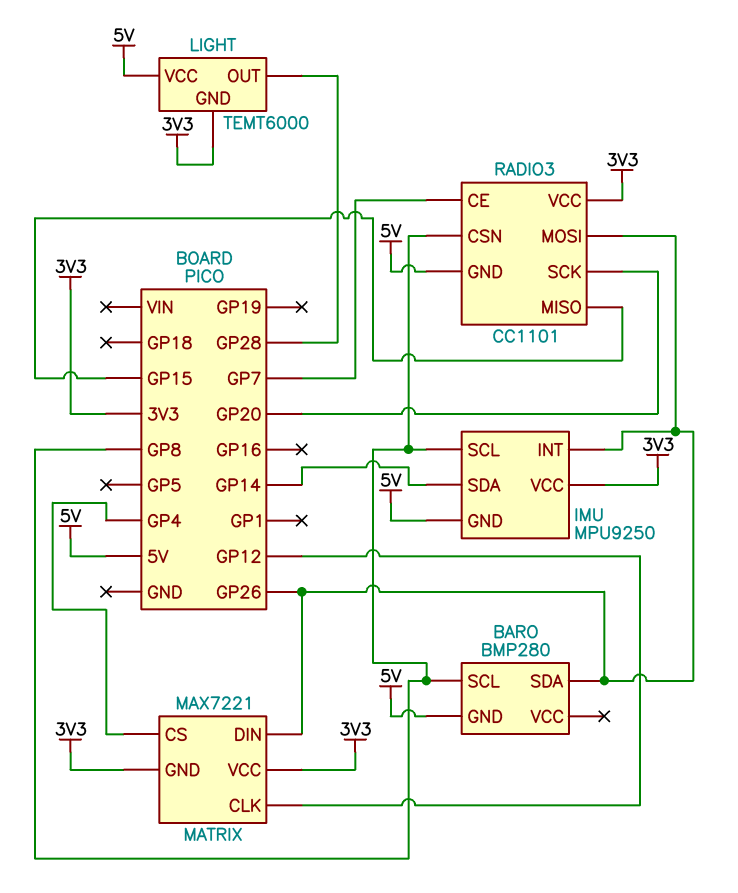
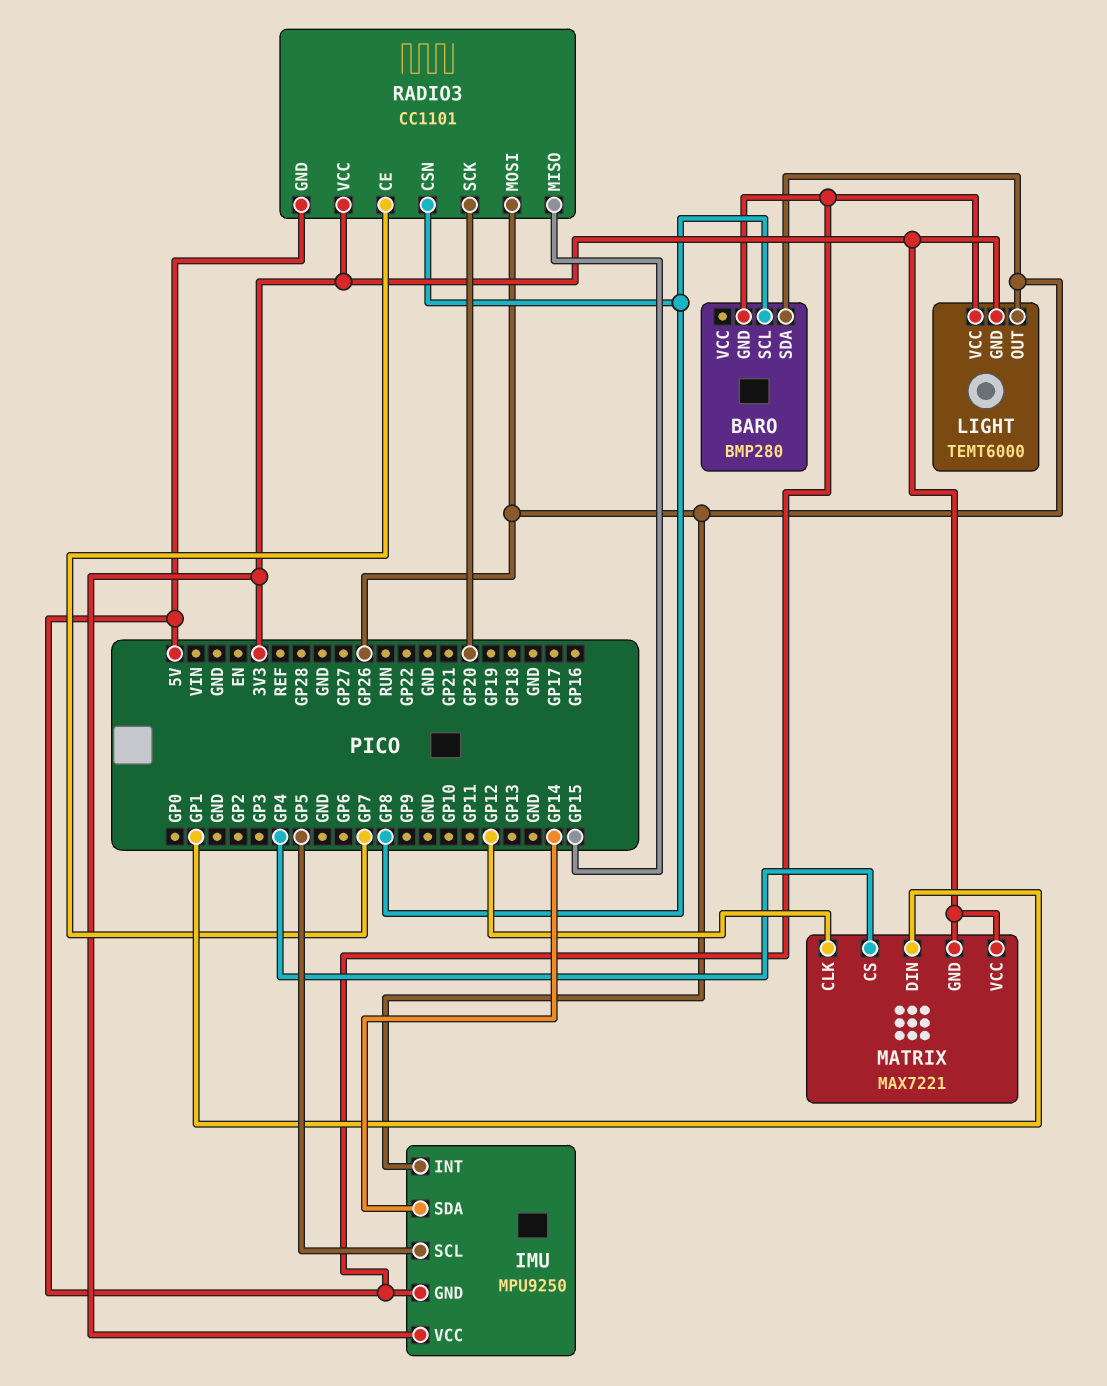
IMU pin SCL: GP8 -> GP5
LIGHT pin OUT: GP28 -> GP26
MATRIX pin DIN: GP26 -> GP1

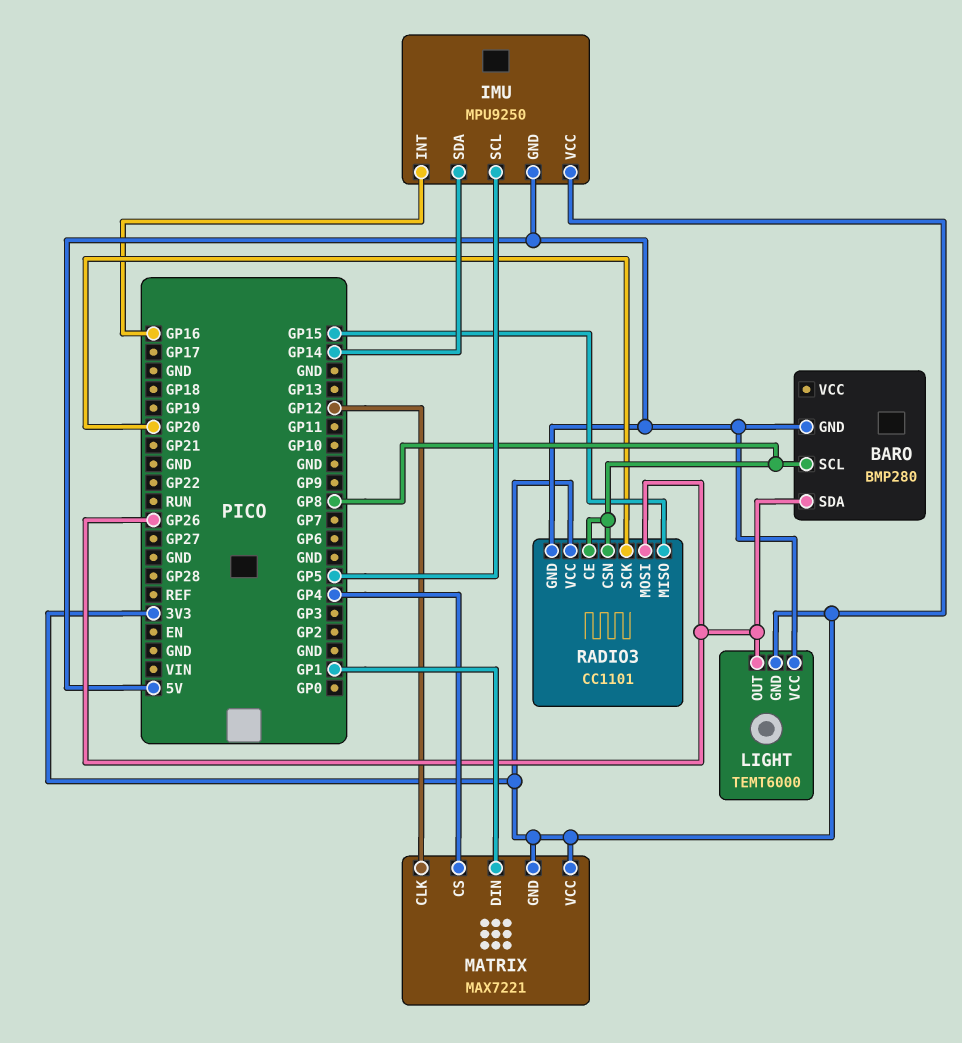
IMU pin INT: GP26 -> GP16
RADIO3 pin CE: GP7 -> GP8

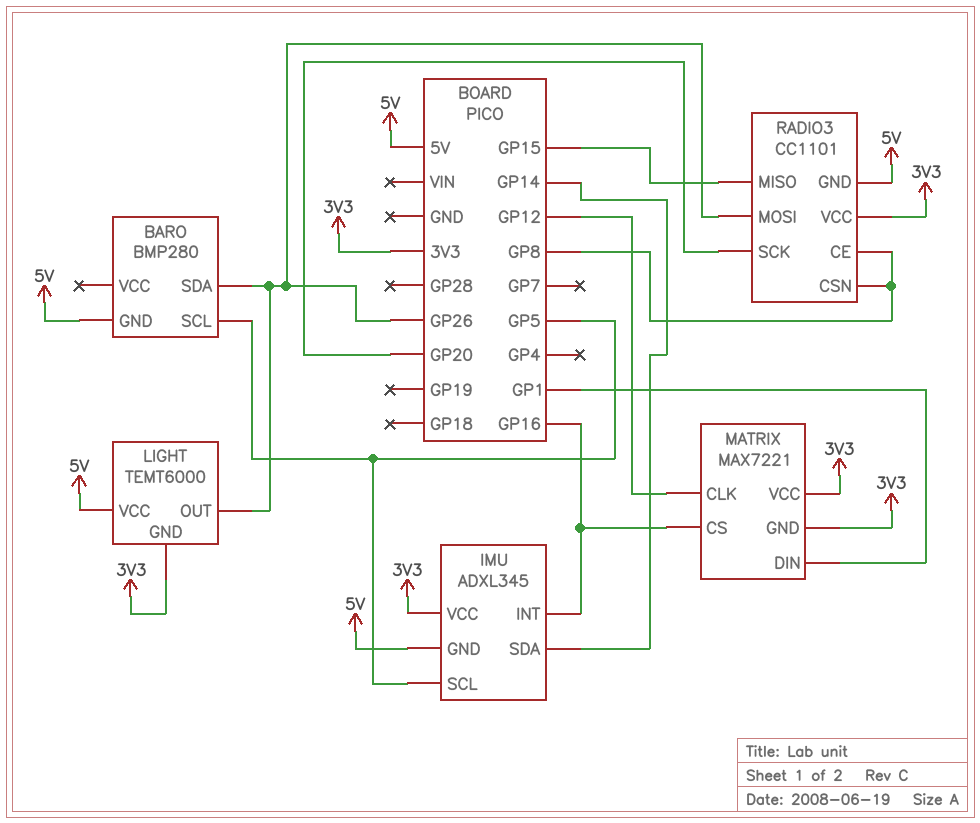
BARO pin SCL: GP8 -> GP5
IMU: MPU9250 -> ADXL345
MATRIX pin CS: GP4 -> GP16

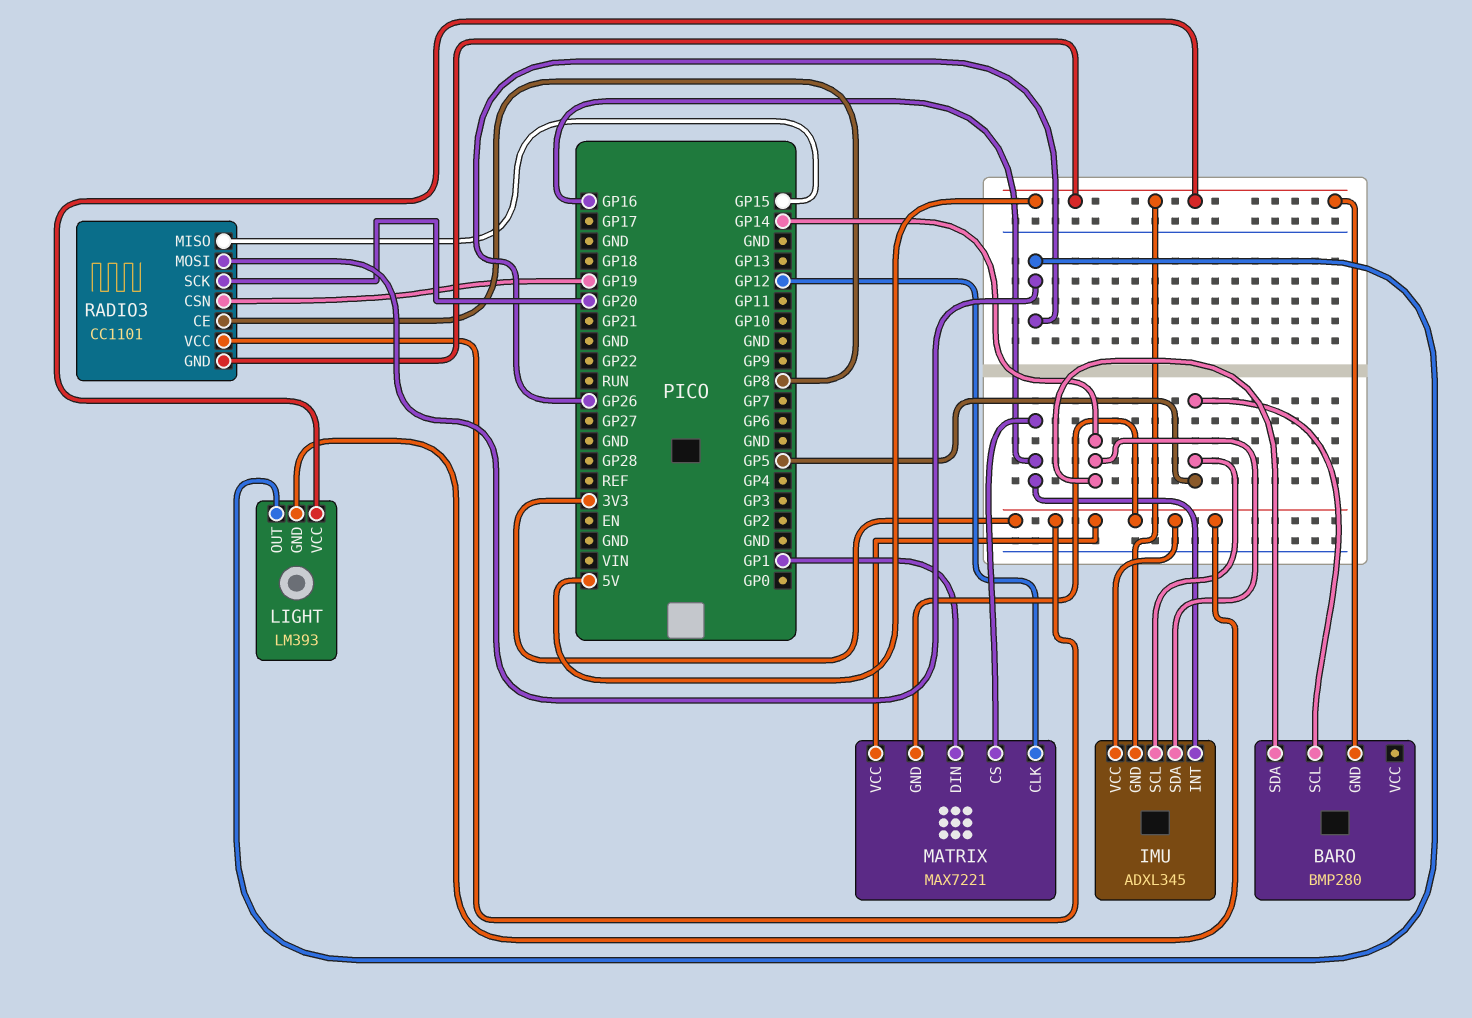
BARO pin SDA: GP26 -> GP14
LIGHT: TEMT6000 -> LM393
RADIO3 pin CSN: GP8 -> GP19

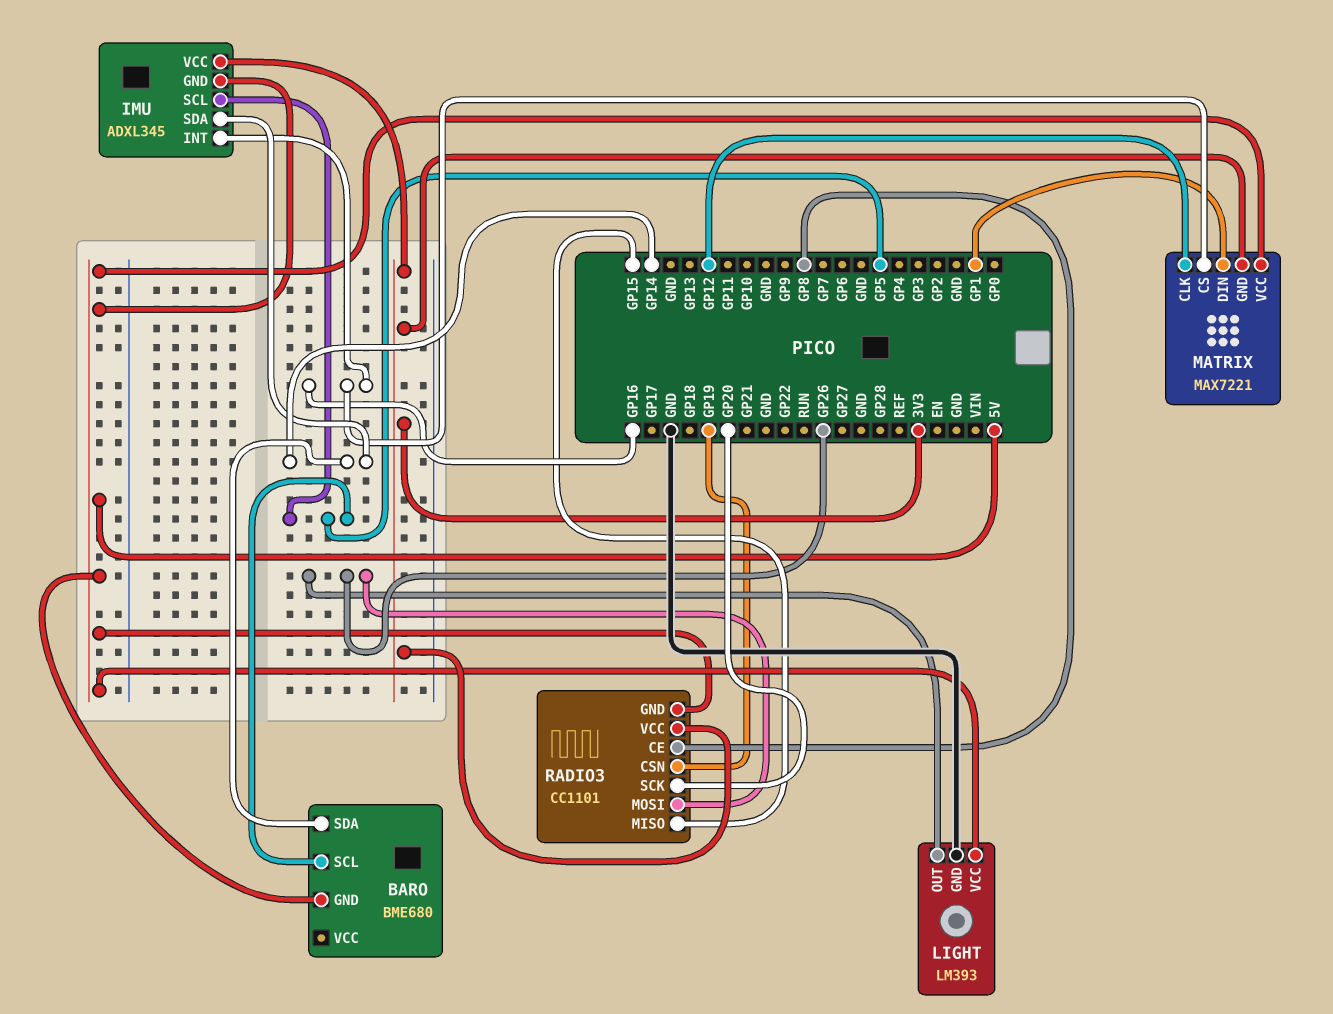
BARO: BMP280 -> BME680
LIGHT pin GND: 3V3 -> GND
MATRIX pin VCC: 3V3 -> 5V

